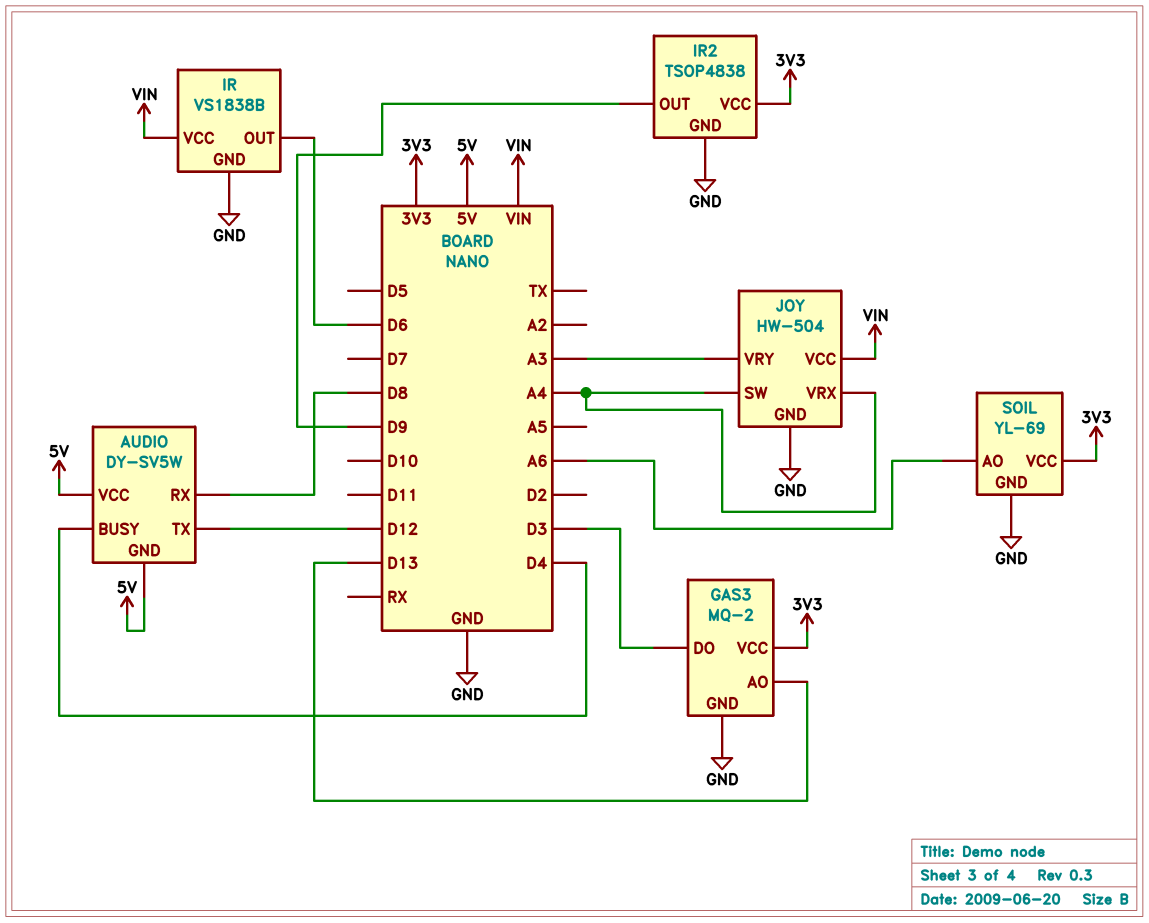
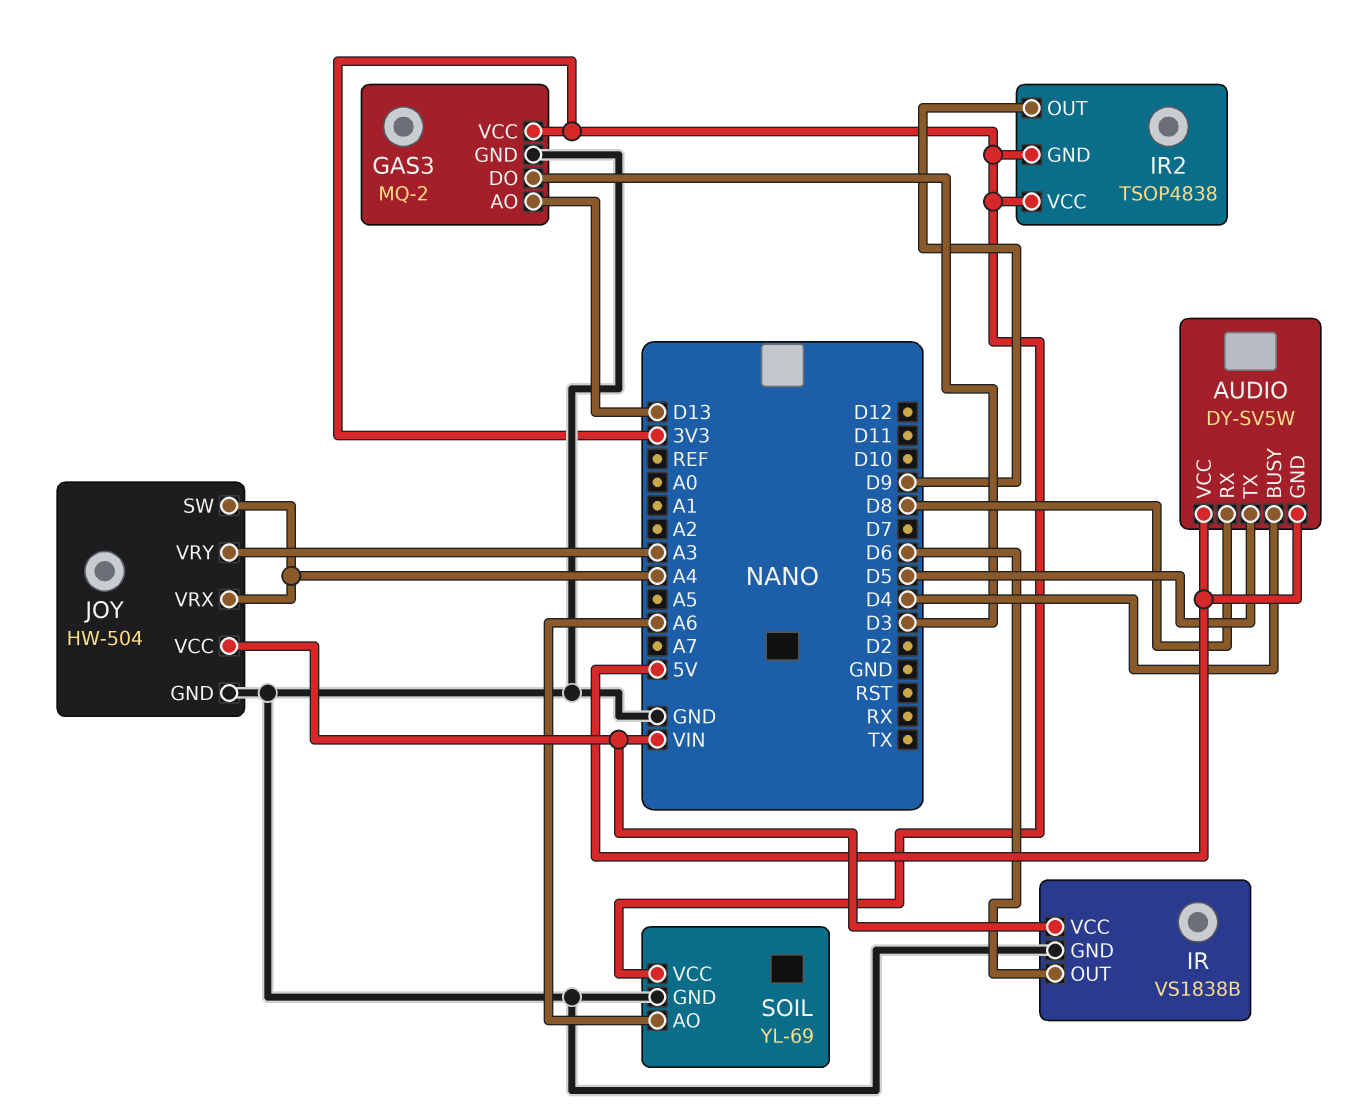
AUDIO pin TX: D12 -> D5
IR2 pin GND: GND -> 3V3

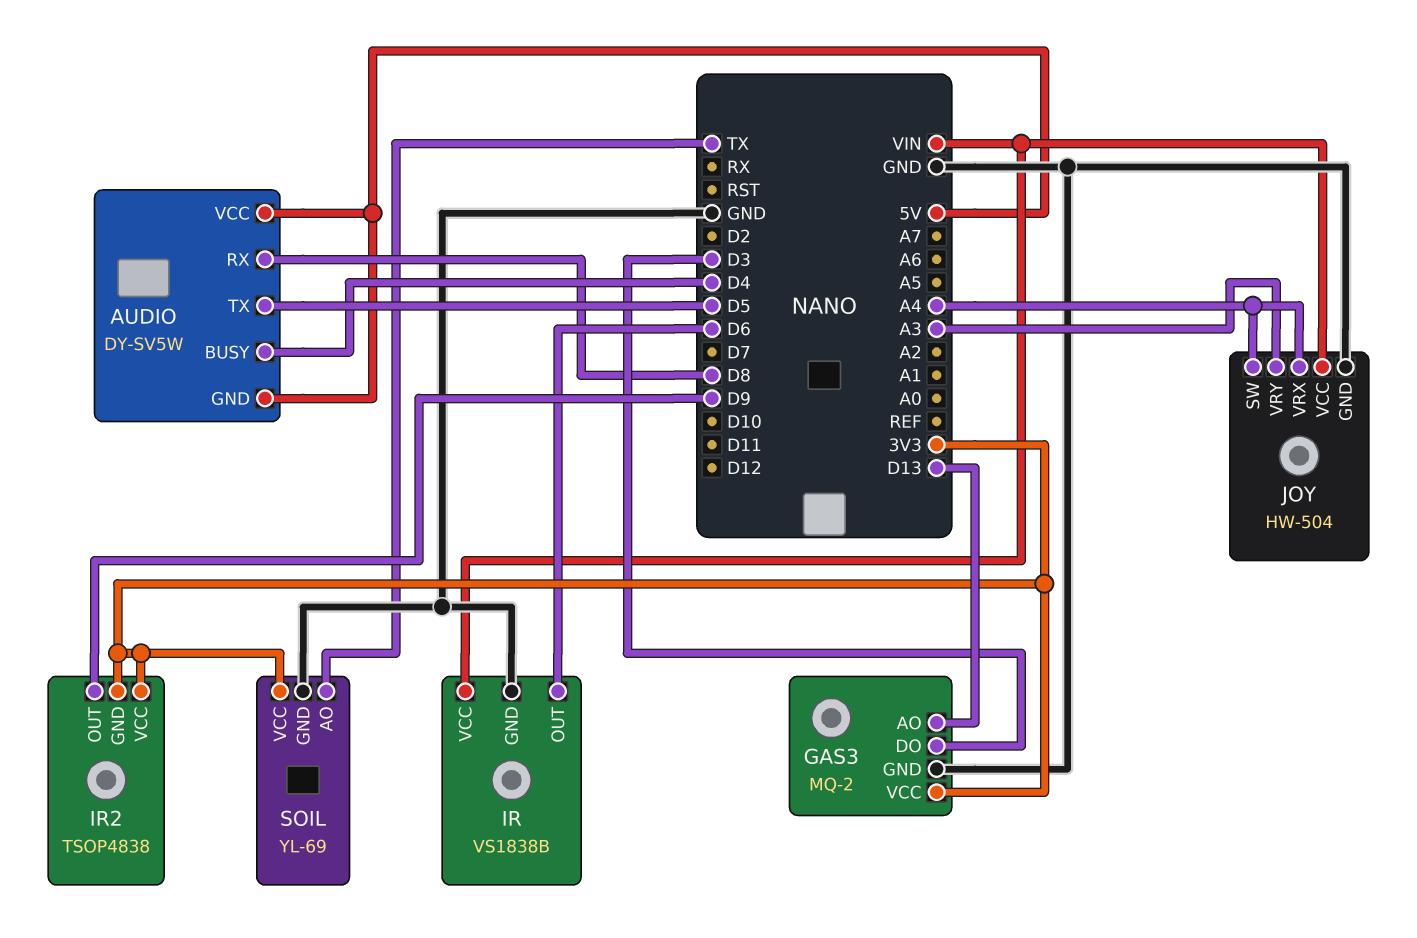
SOIL pin AO: A6 -> TX

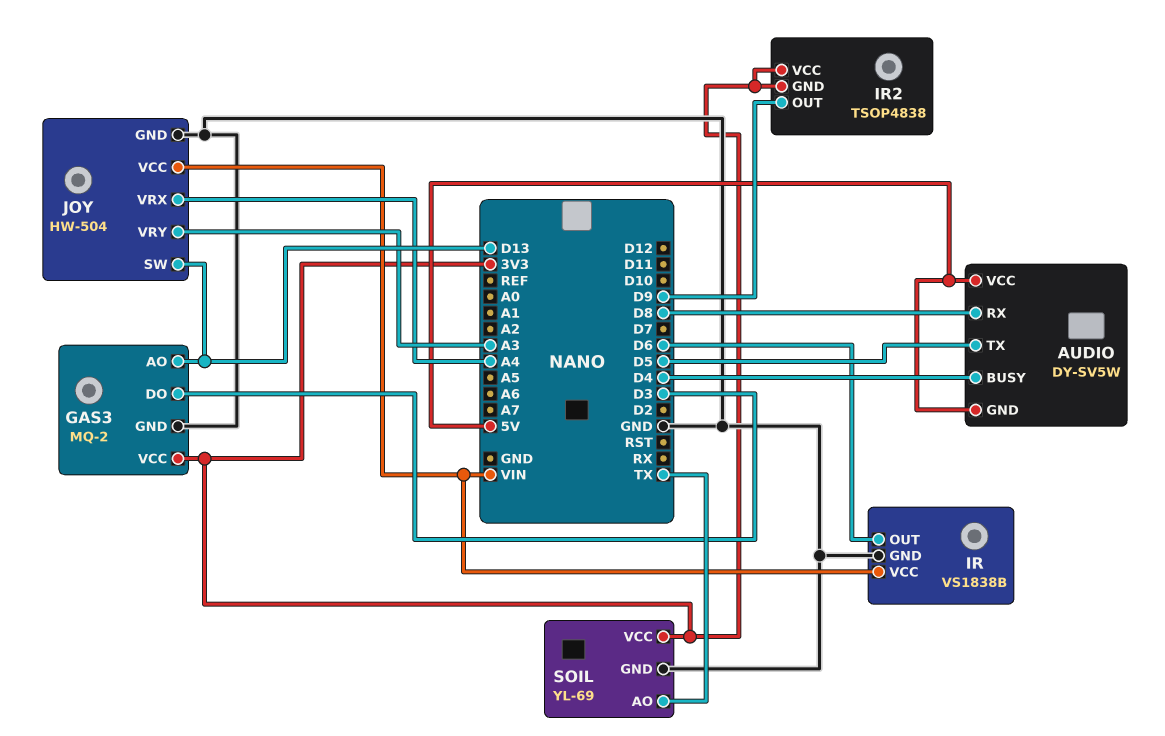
JOY pin SW: A4 -> D13

